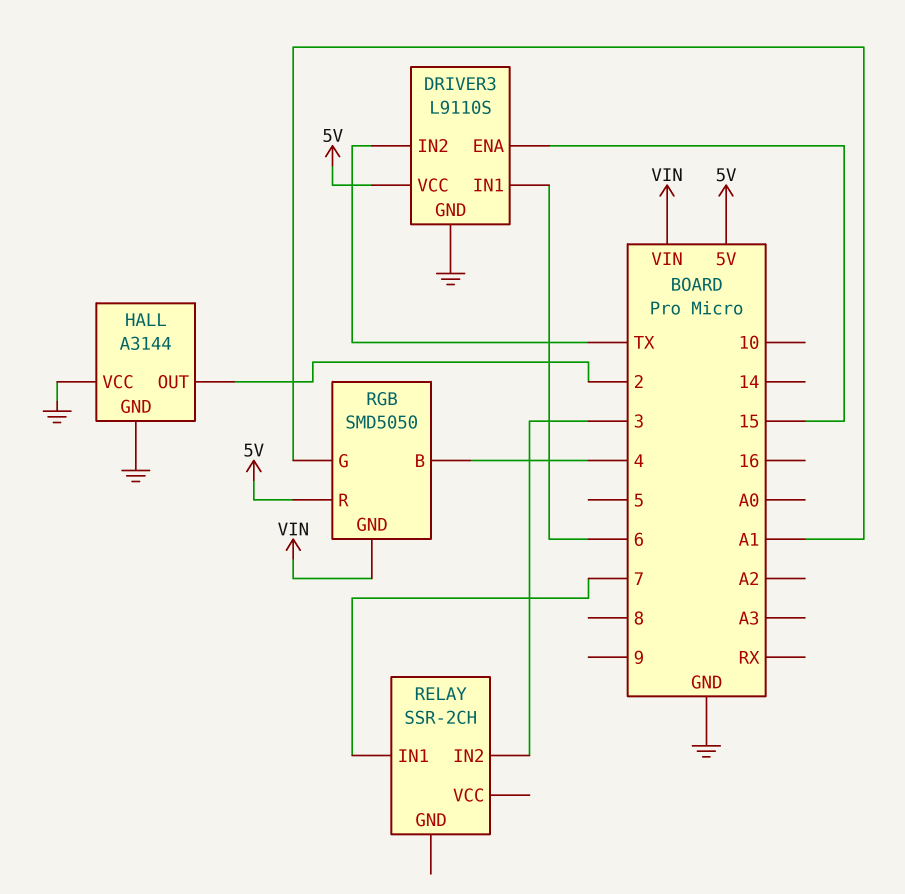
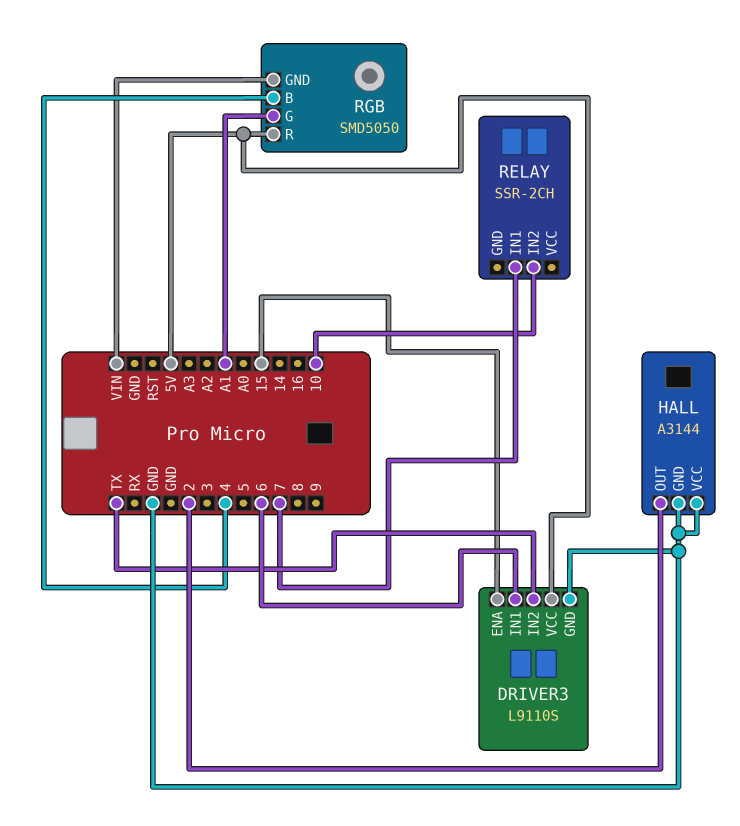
RELAY pin IN2: 3 -> 10

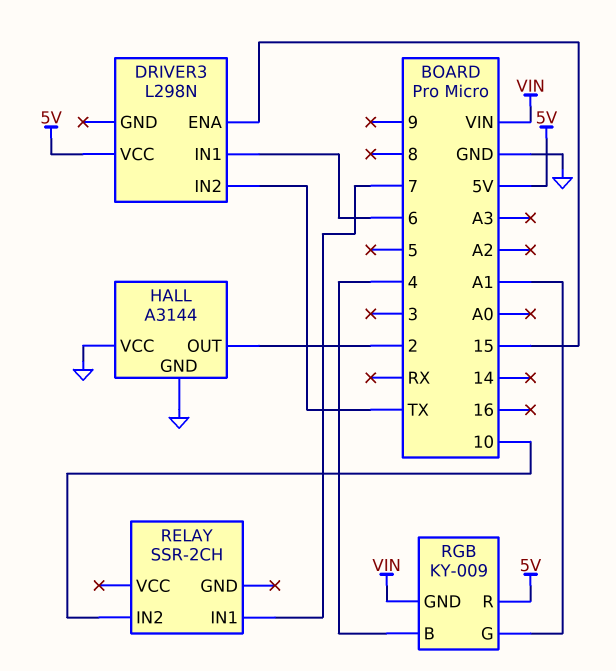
DRIVER3: L9110S -> L298N
DRIVER3 pin GND: GND -> none
RGB: SMD5050 -> KY-009

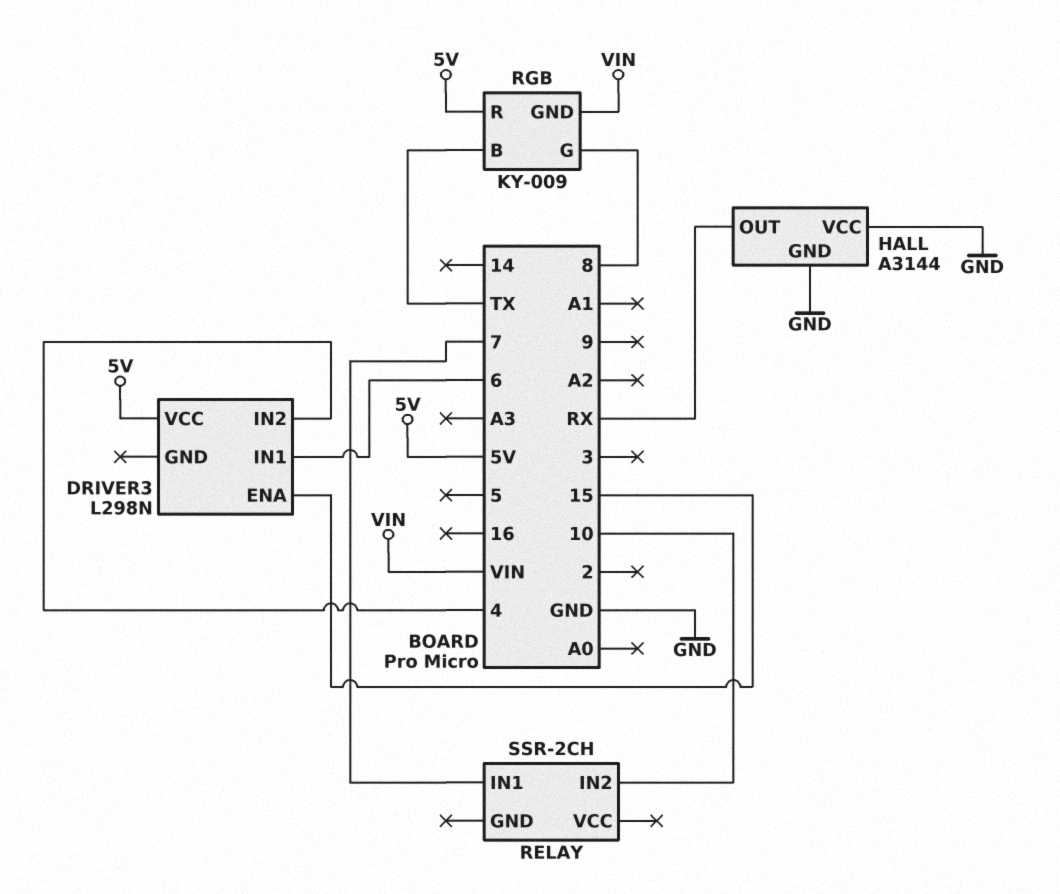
DRIVER3 pin IN2: TX -> 4
HALL pin OUT: 2 -> RX
RGB pin B: 4 -> TX
RGB pin G: A1 -> 8

